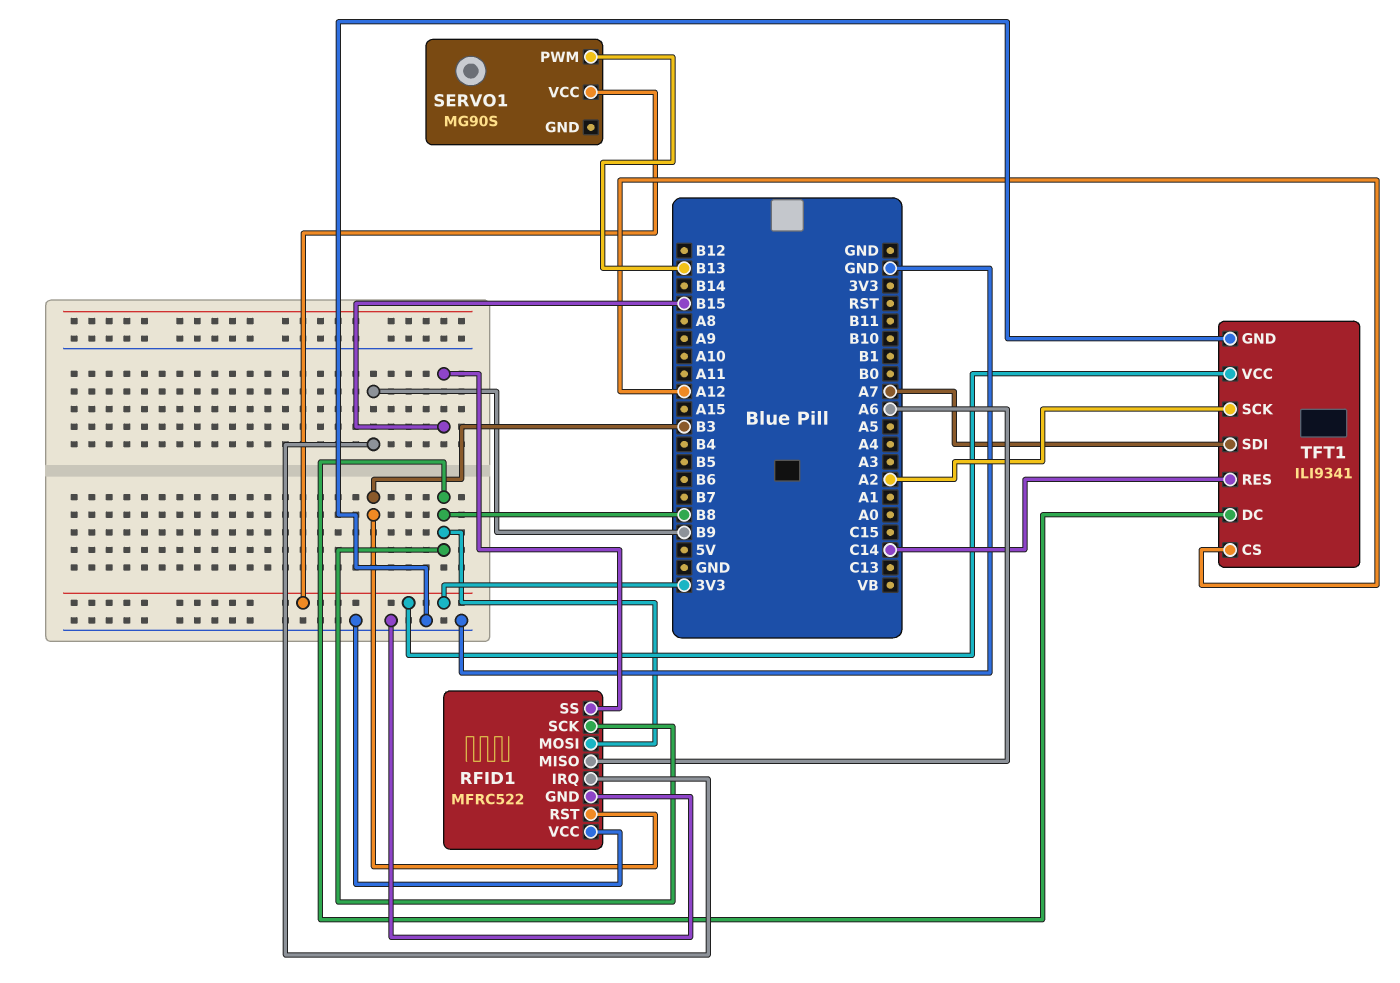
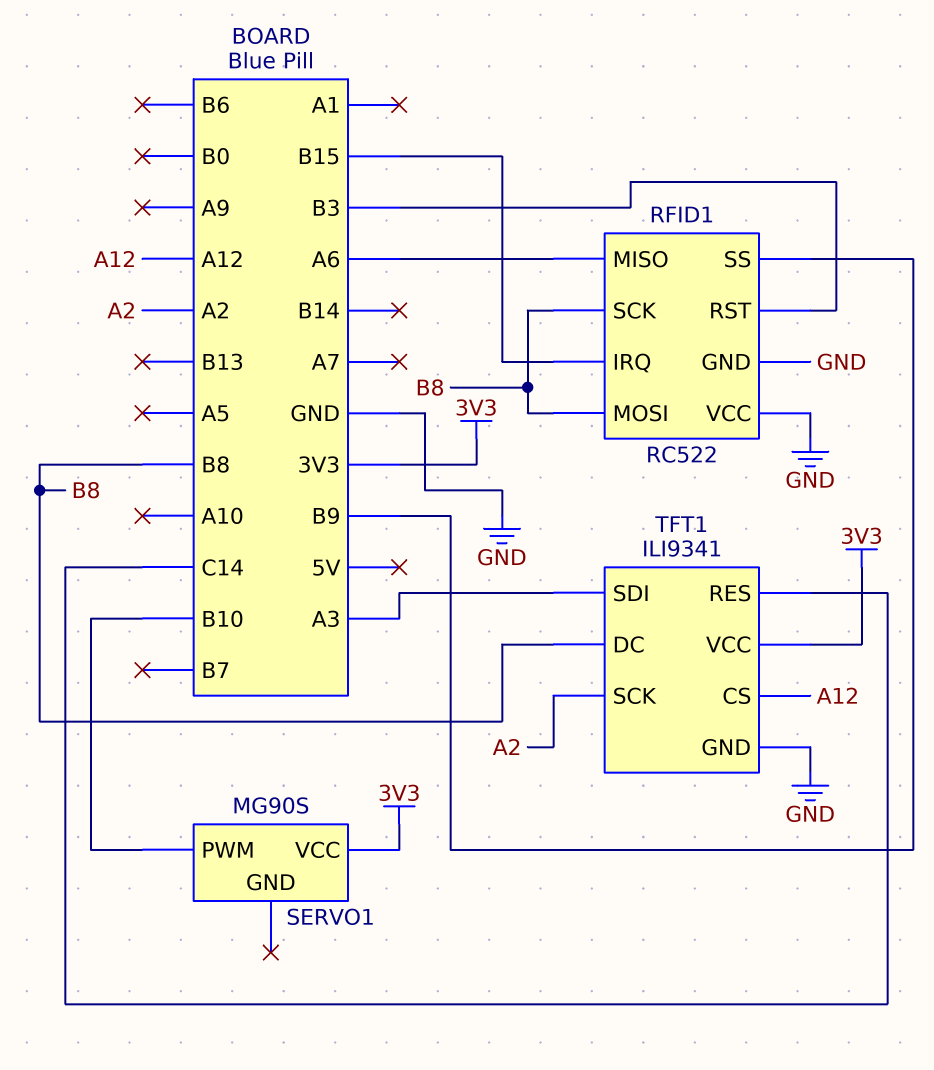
RFID1: MFRC522 -> RC522
RFID1 pin IRQ: B9 -> B15
RFID1 pin SS: B15 -> B9
SERVO1 pin PWM: B13 -> B10
TFT1 pin SDI: A7 -> A3

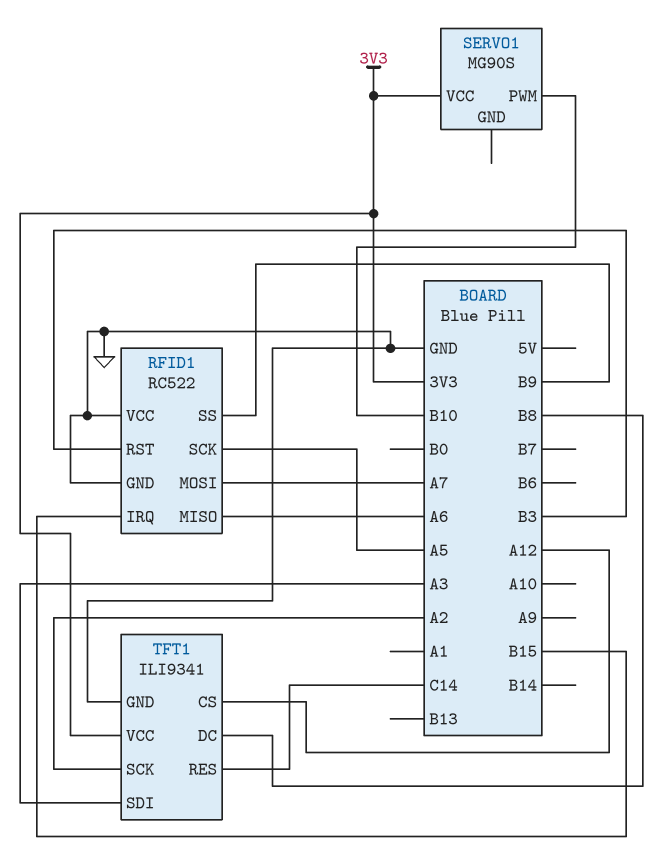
RFID1 pin MOSI: B8 -> A7
RFID1 pin SCK: B8 -> A5

